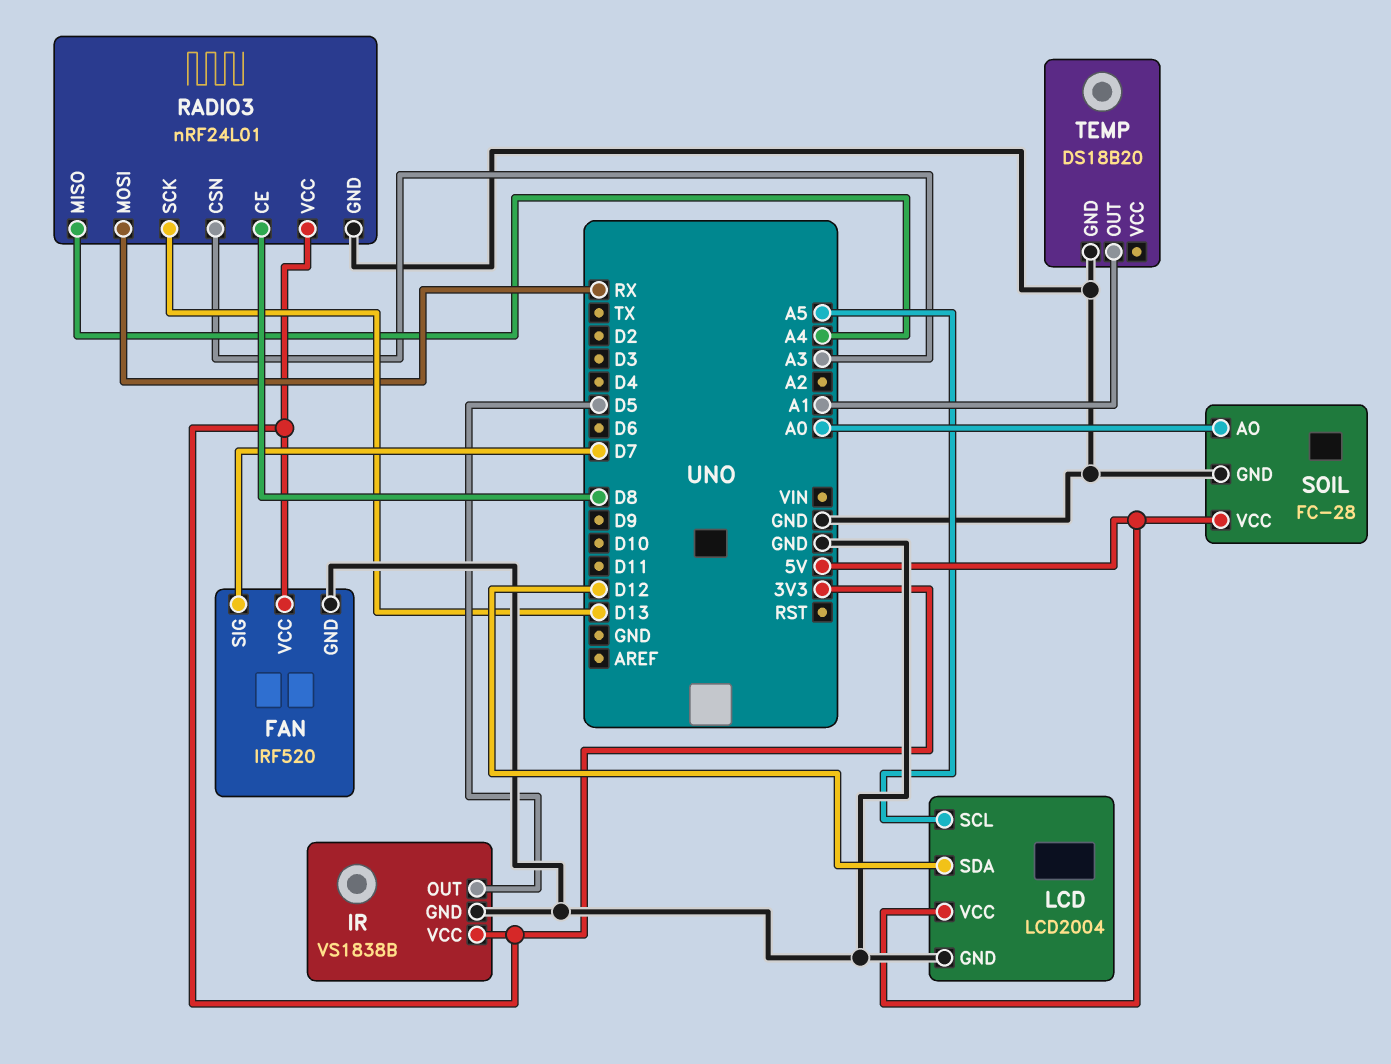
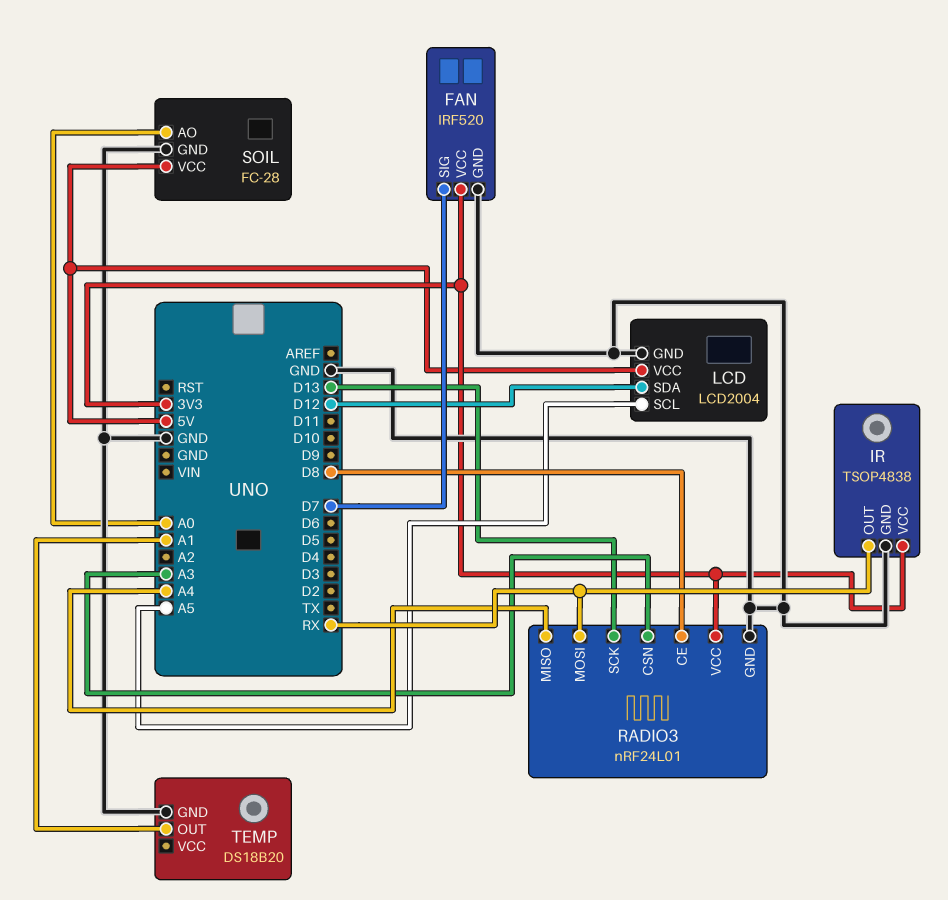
IR: VS1838B -> TSOP4838
IR pin OUT: D5 -> RX

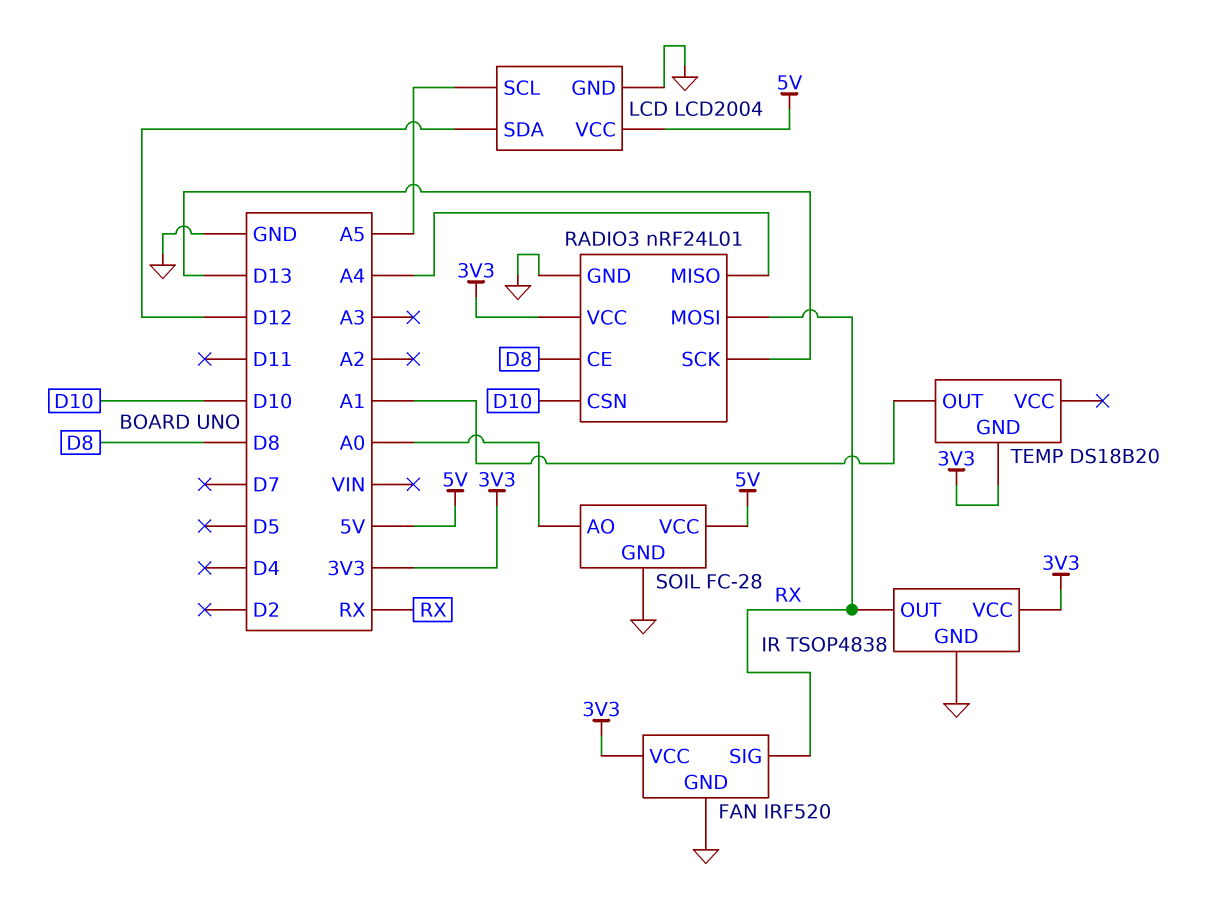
FAN pin SIG: D7 -> RX
RADIO3 pin CSN: A3 -> D10
TEMP pin GND: GND -> 3V3

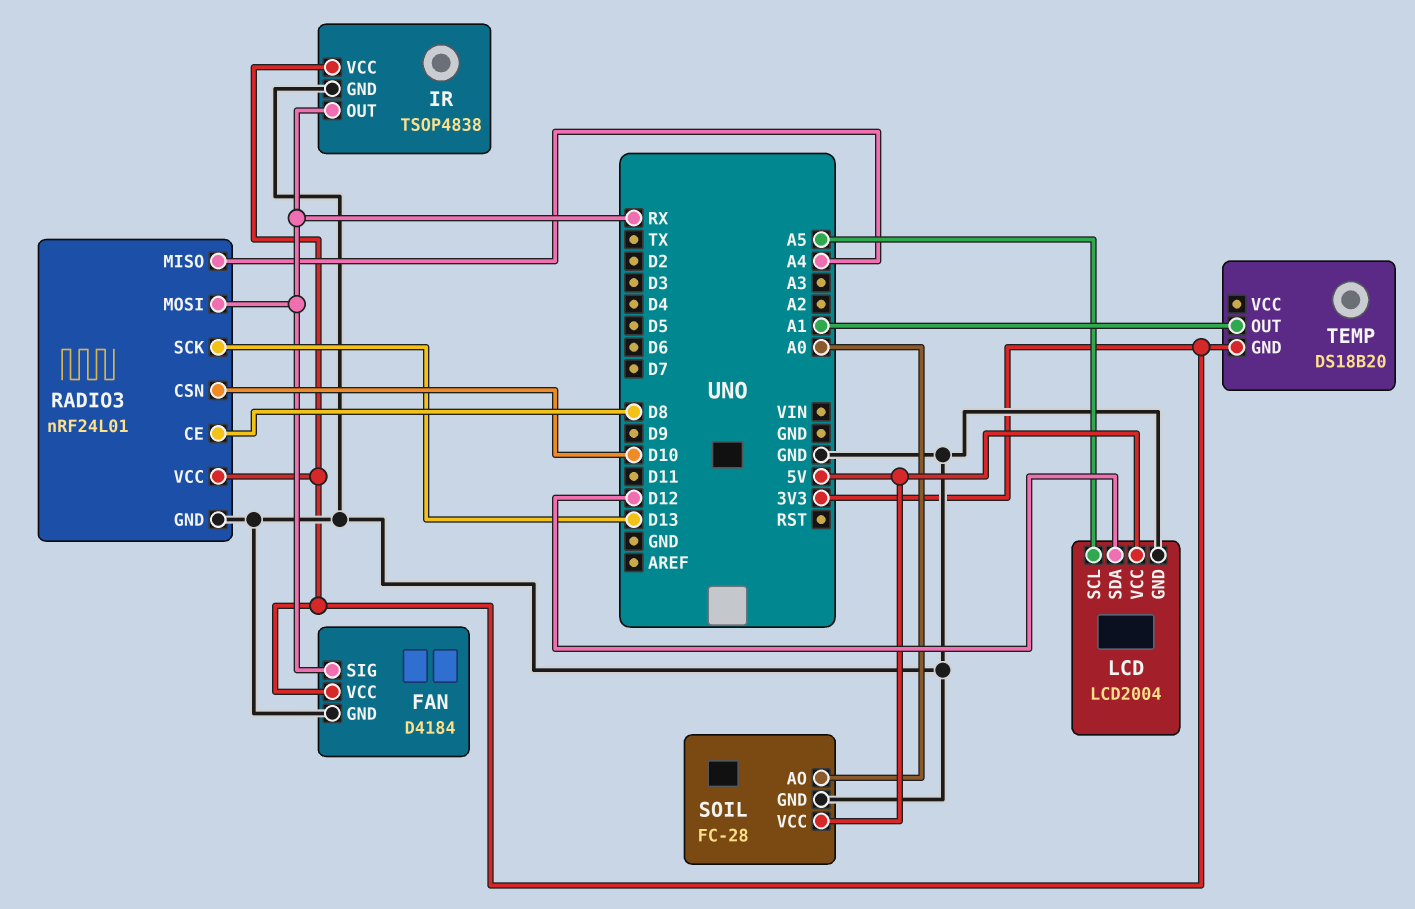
FAN: IRF520 -> D4184

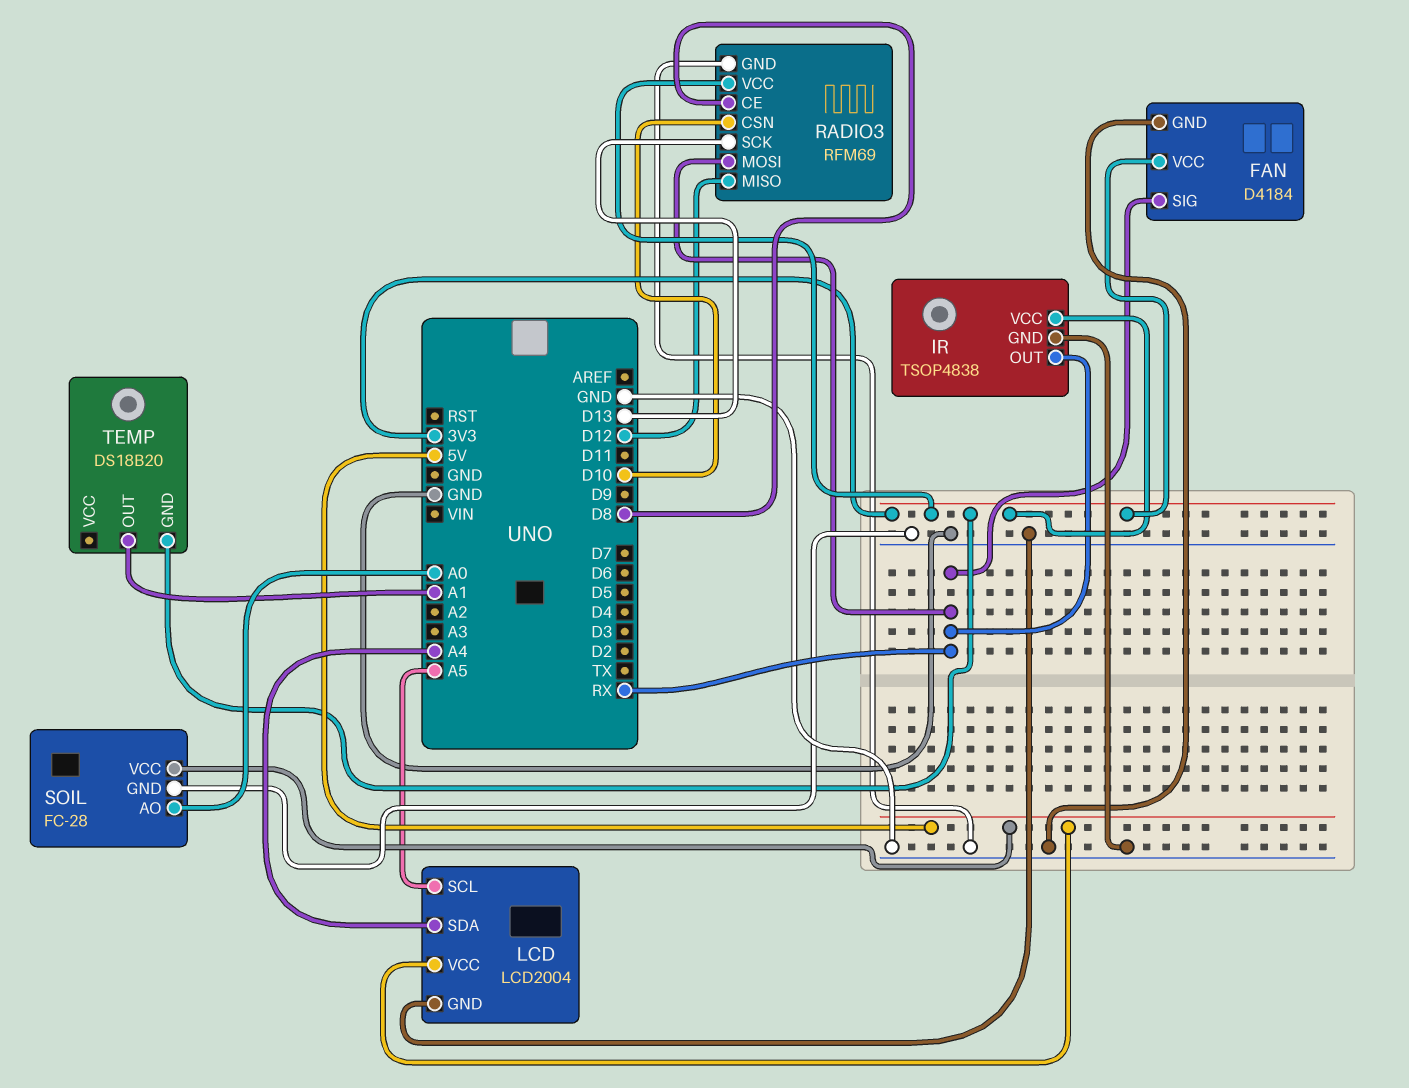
LCD pin SDA: D12 -> A4
RADIO3: nRF24L01 -> RFM69
RADIO3 pin MISO: A4 -> D12

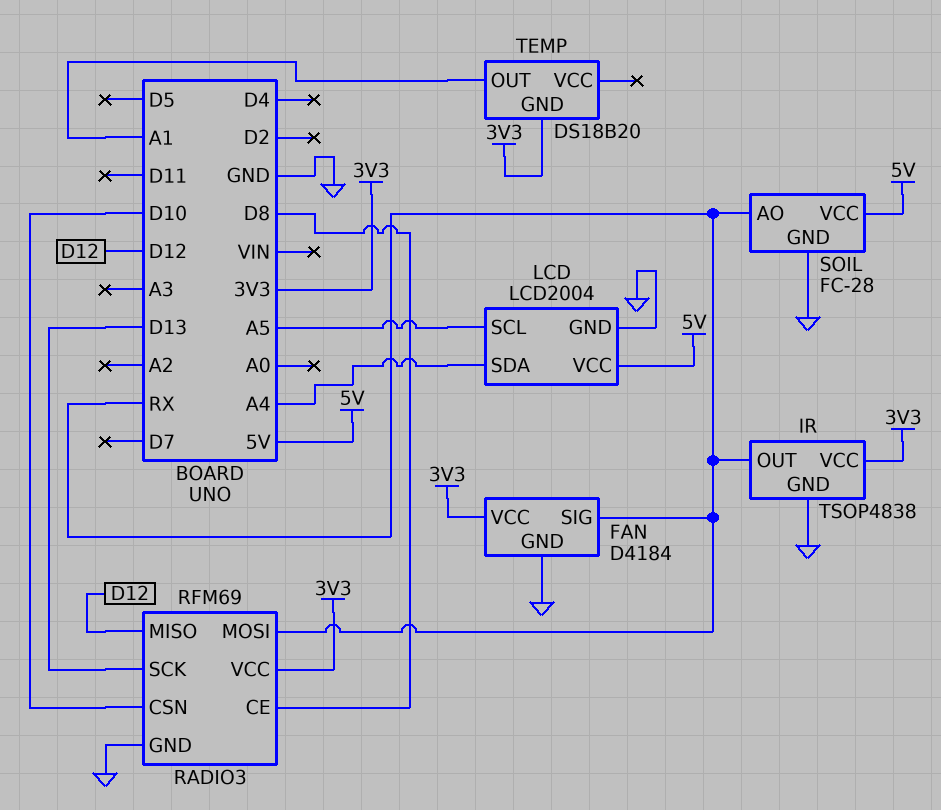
SOIL pin AO: A0 -> RX

